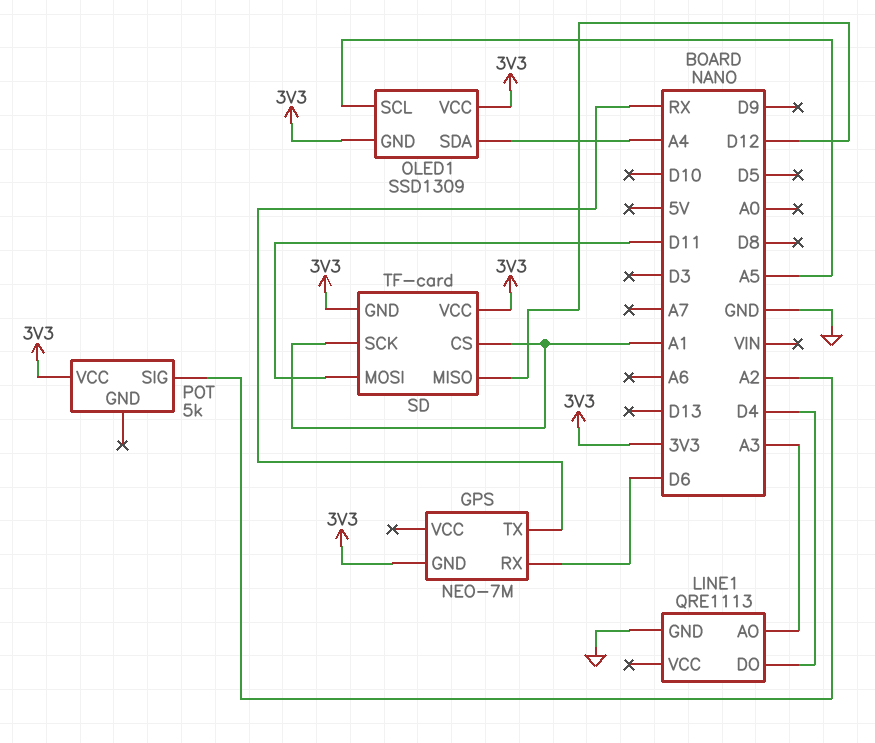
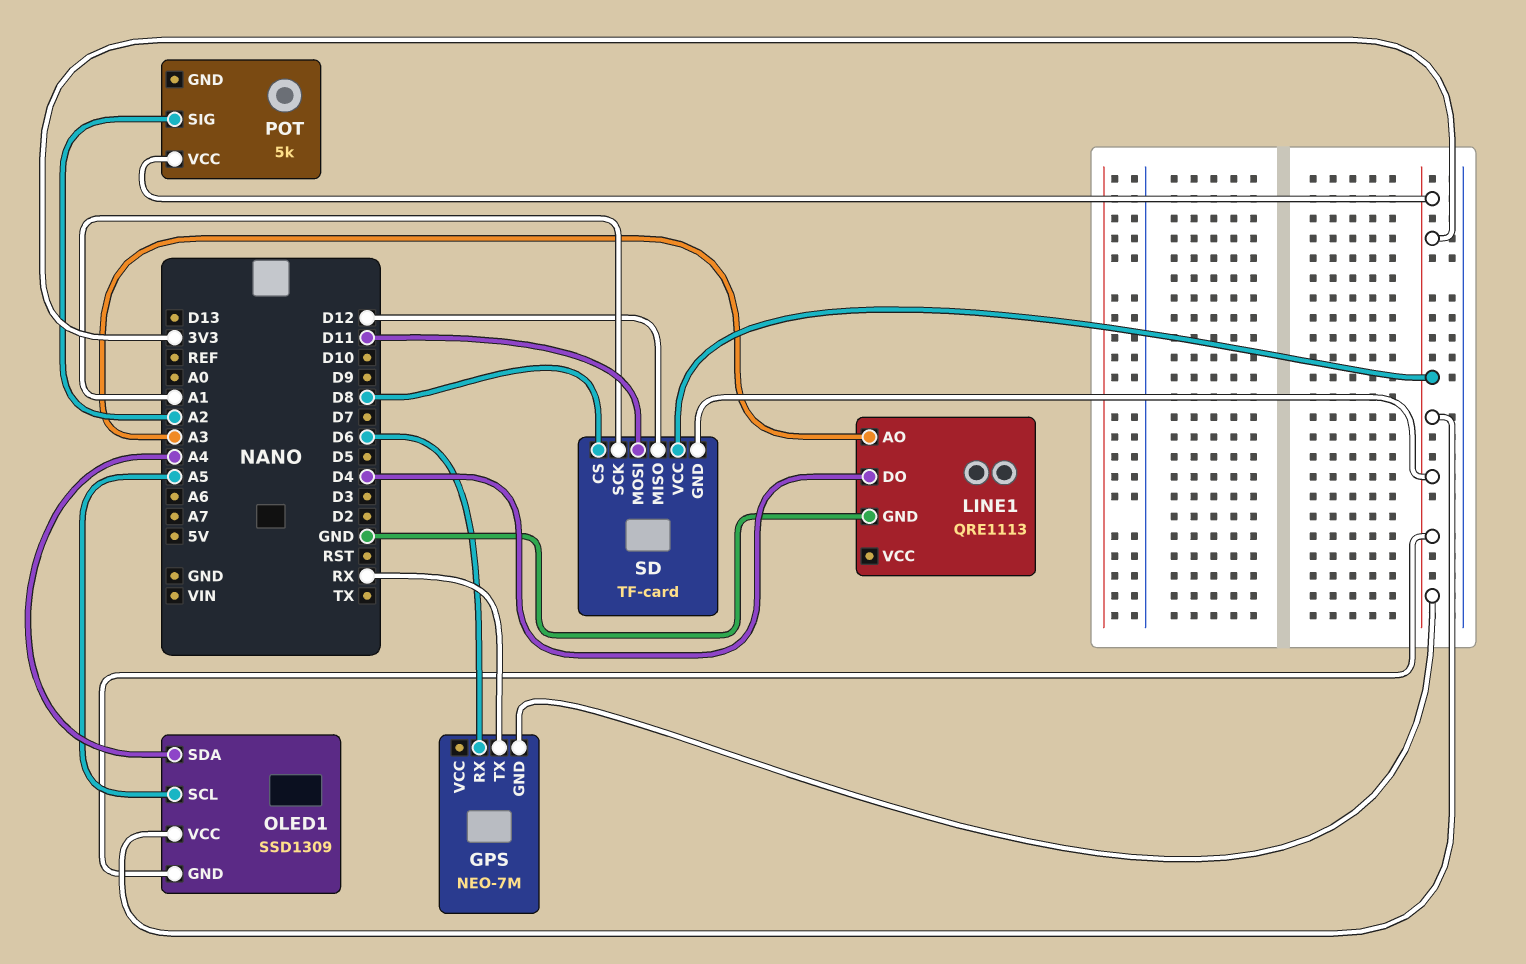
SD pin CS: A1 -> D8

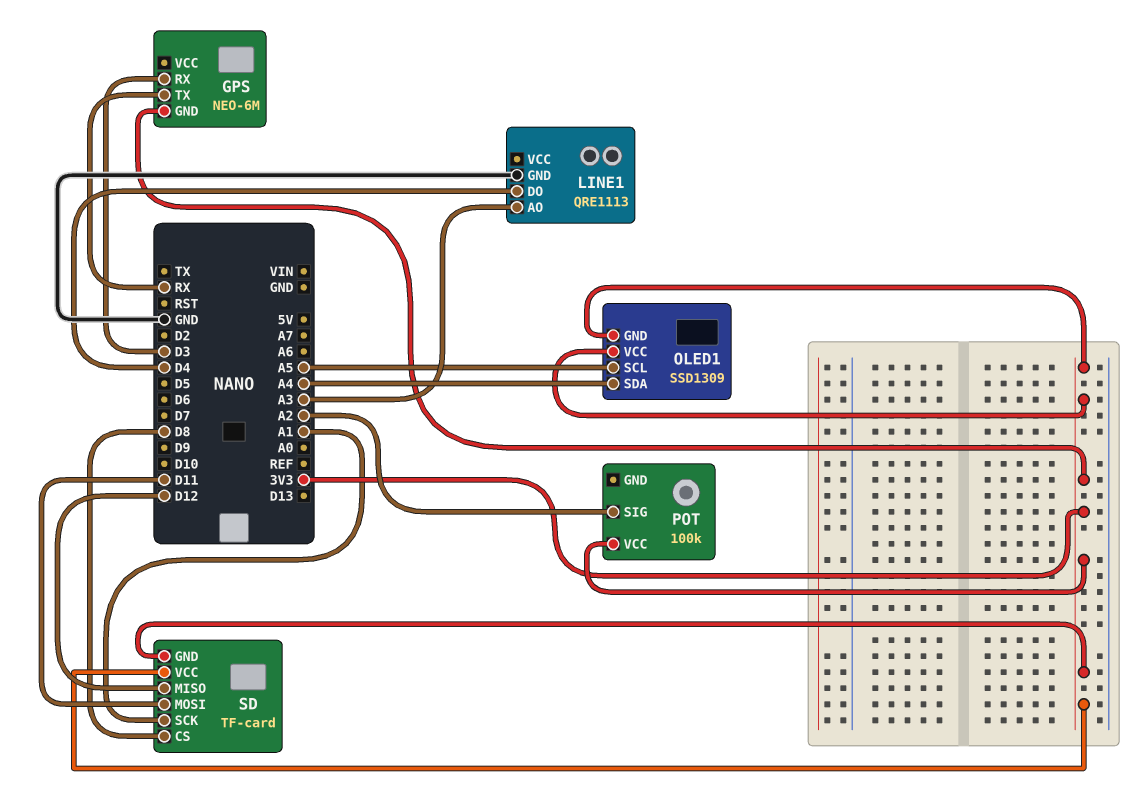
GPS: NEO-7M -> NEO-6M
GPS pin RX: D6 -> D3
POT: 5k -> 100k

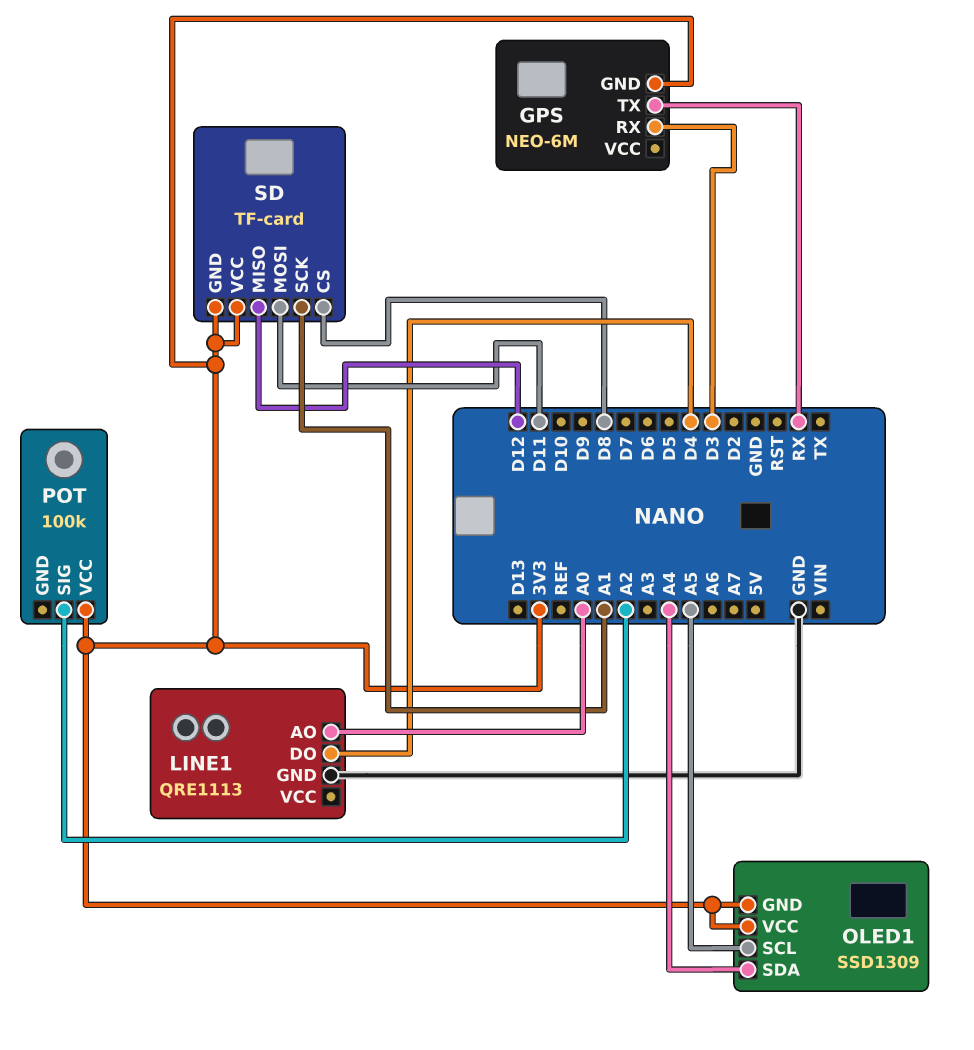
LINE1 pin AO: A3 -> A0

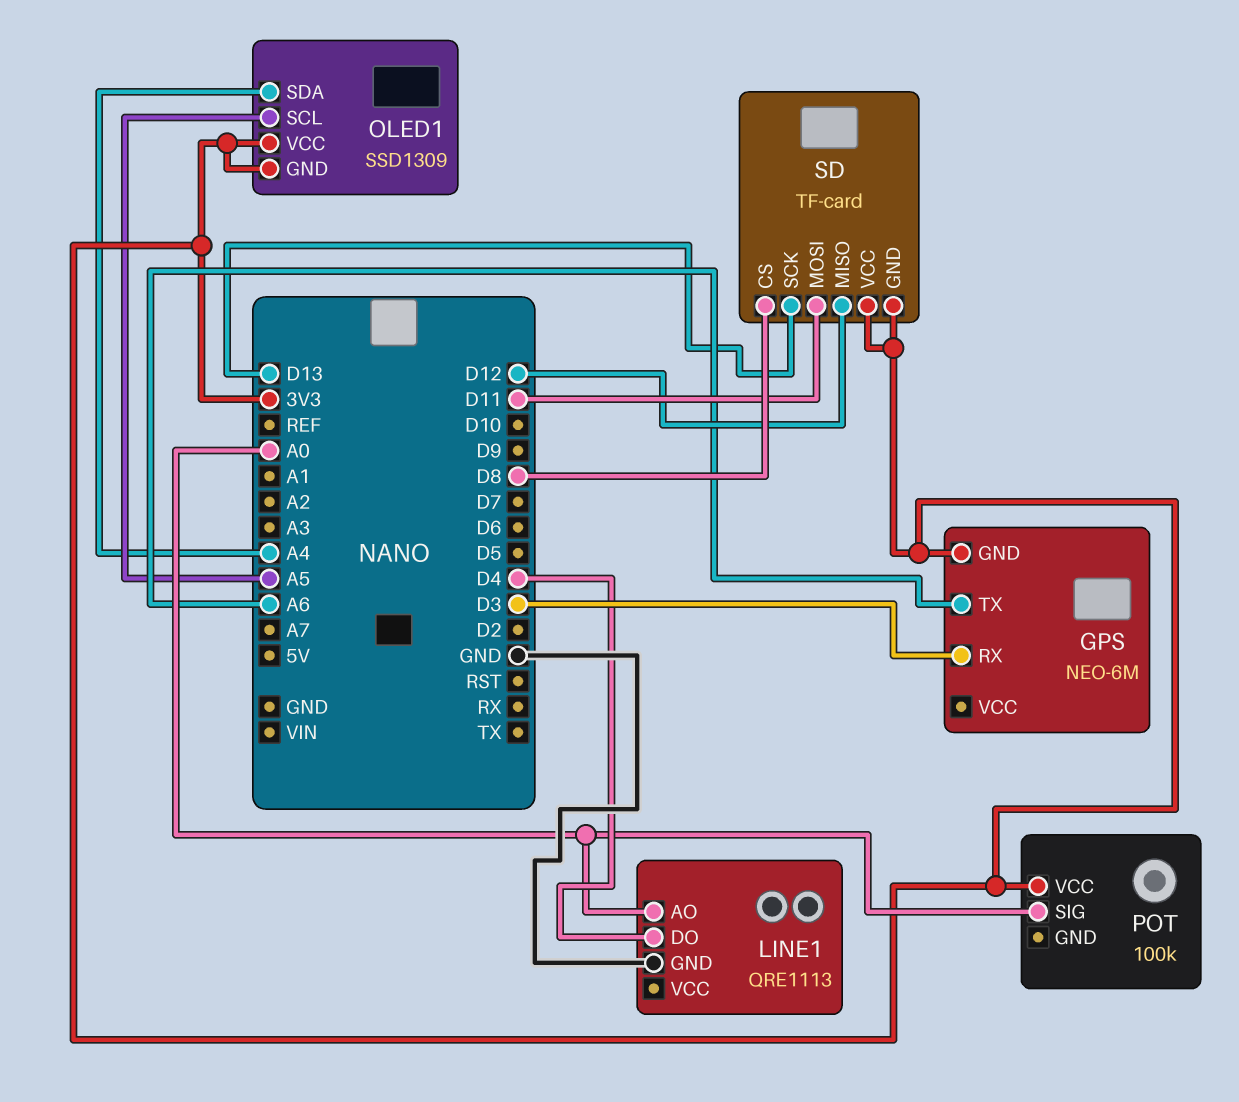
GPS pin TX: RX -> A6
POT pin SIG: A2 -> A0
SD pin SCK: A1 -> D13

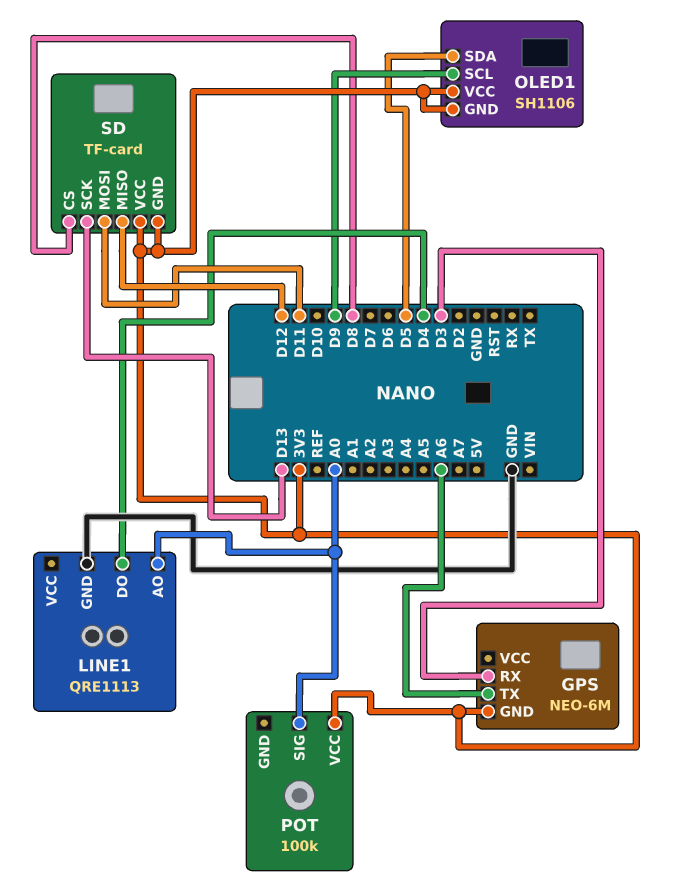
OLED1: SSD1309 -> SH1106
OLED1 pin SCL: A5 -> D9
OLED1 pin SDA: A4 -> D5

